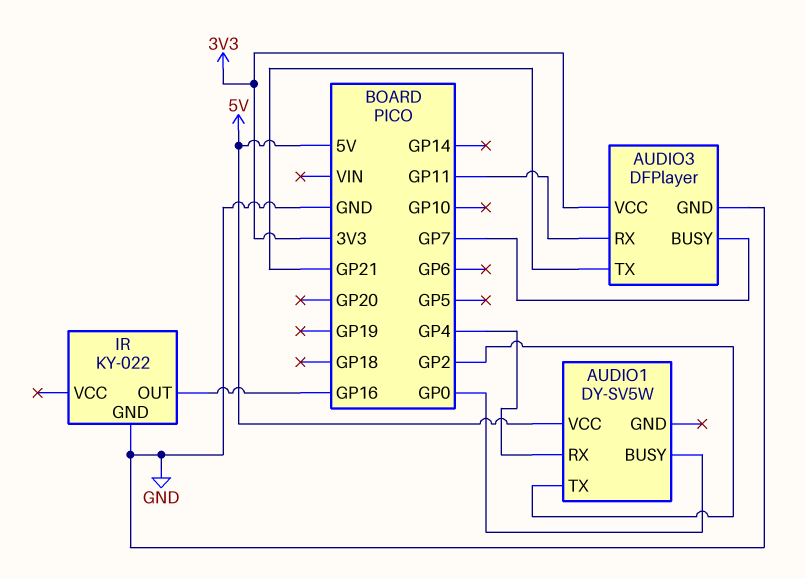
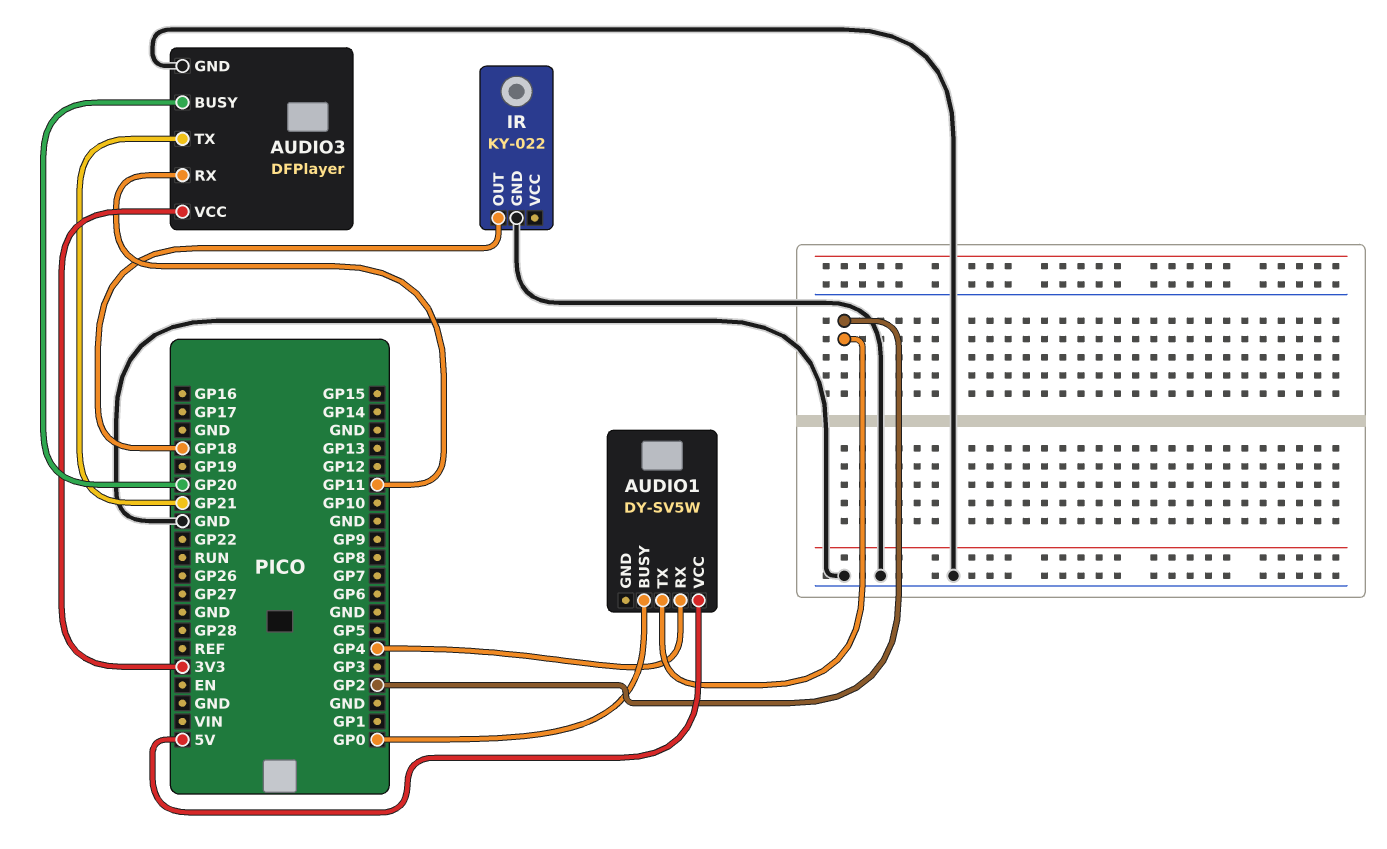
AUDIO3 pin BUSY: GP7 -> GP20
IR pin OUT: GP16 -> GP18

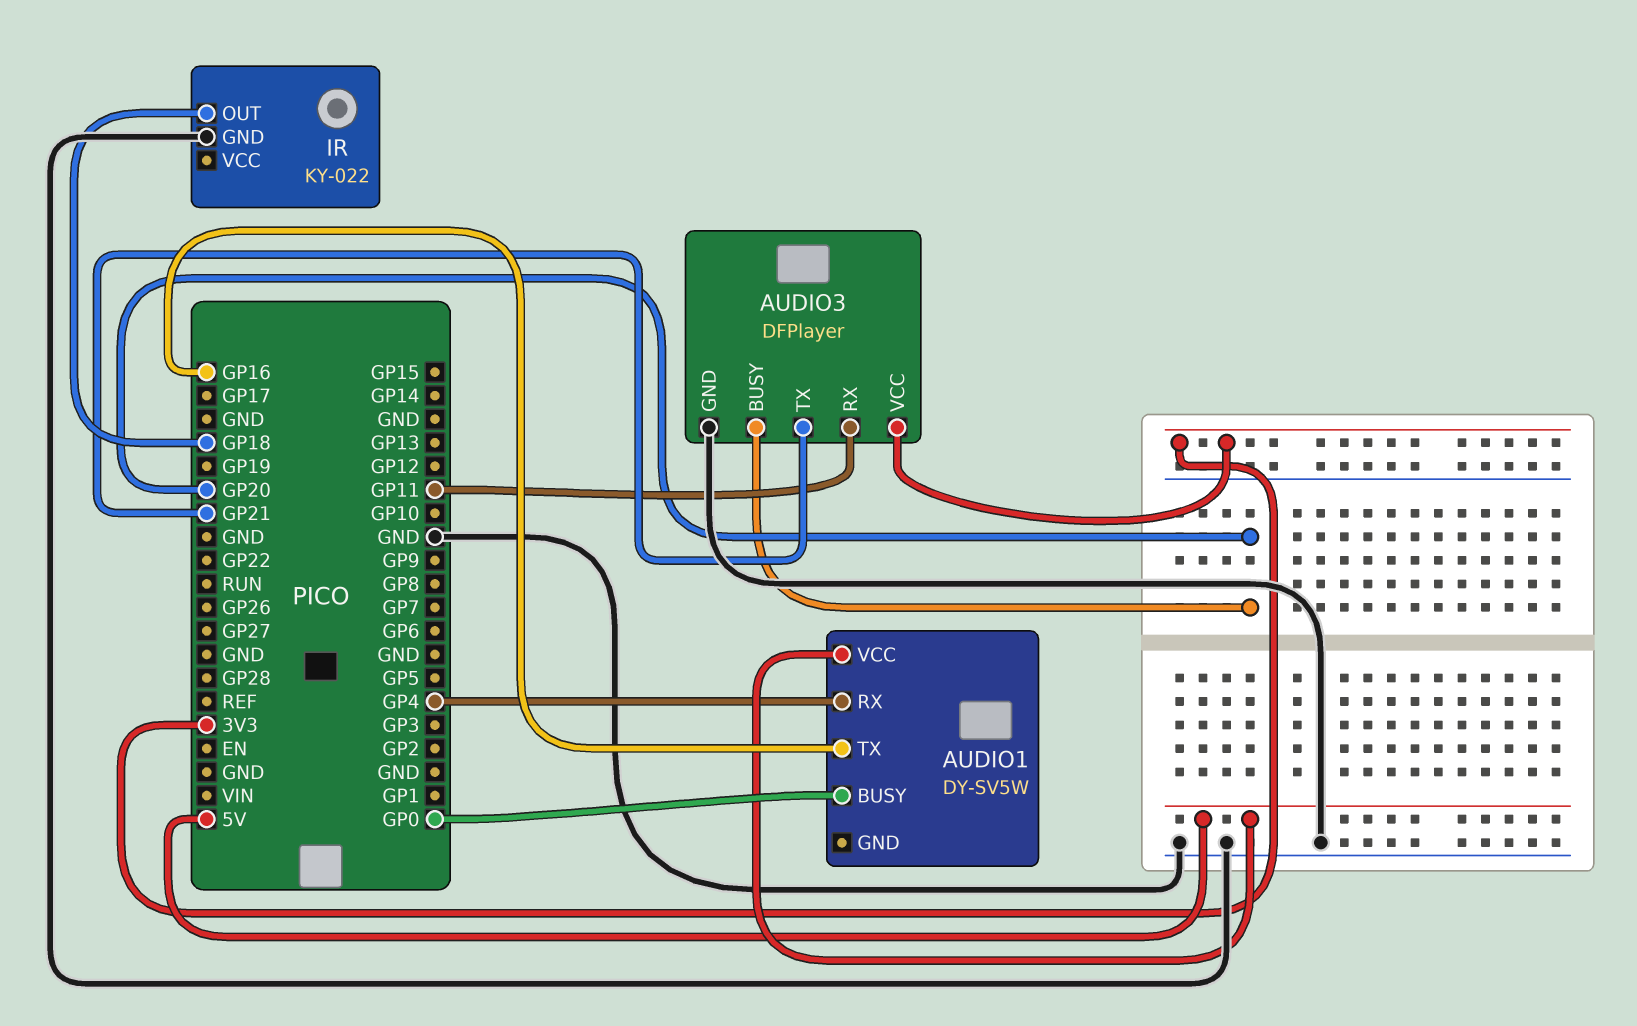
AUDIO1 pin TX: GP2 -> GP16

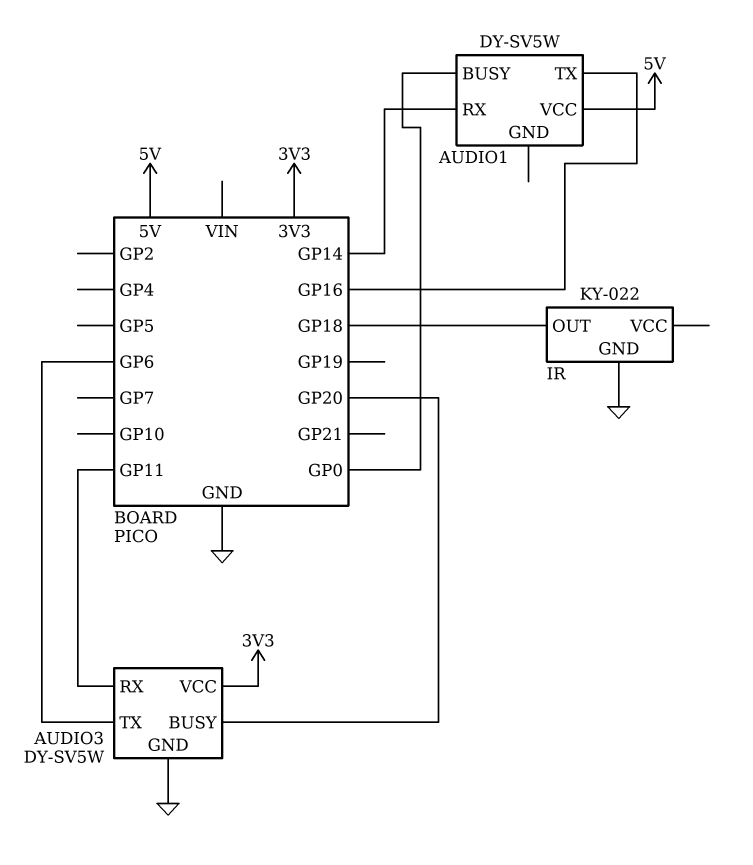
AUDIO1 pin RX: GP4 -> GP14
AUDIO3: DFPlayer -> DY-SV5W
AUDIO3 pin TX: GP21 -> GP6

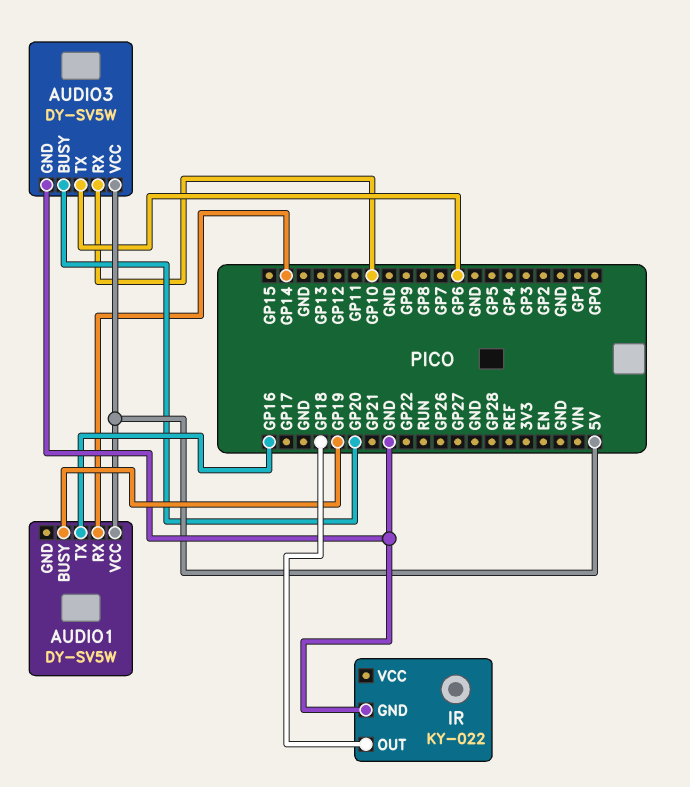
AUDIO1 pin BUSY: GP0 -> GP19
AUDIO3 pin RX: GP11 -> GP10
AUDIO3 pin VCC: 3V3 -> 5V

